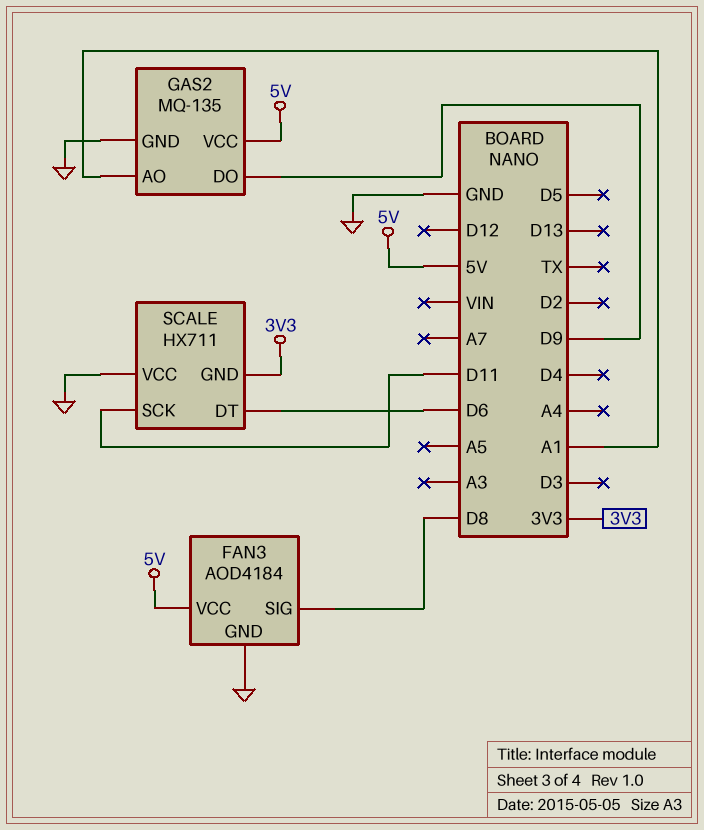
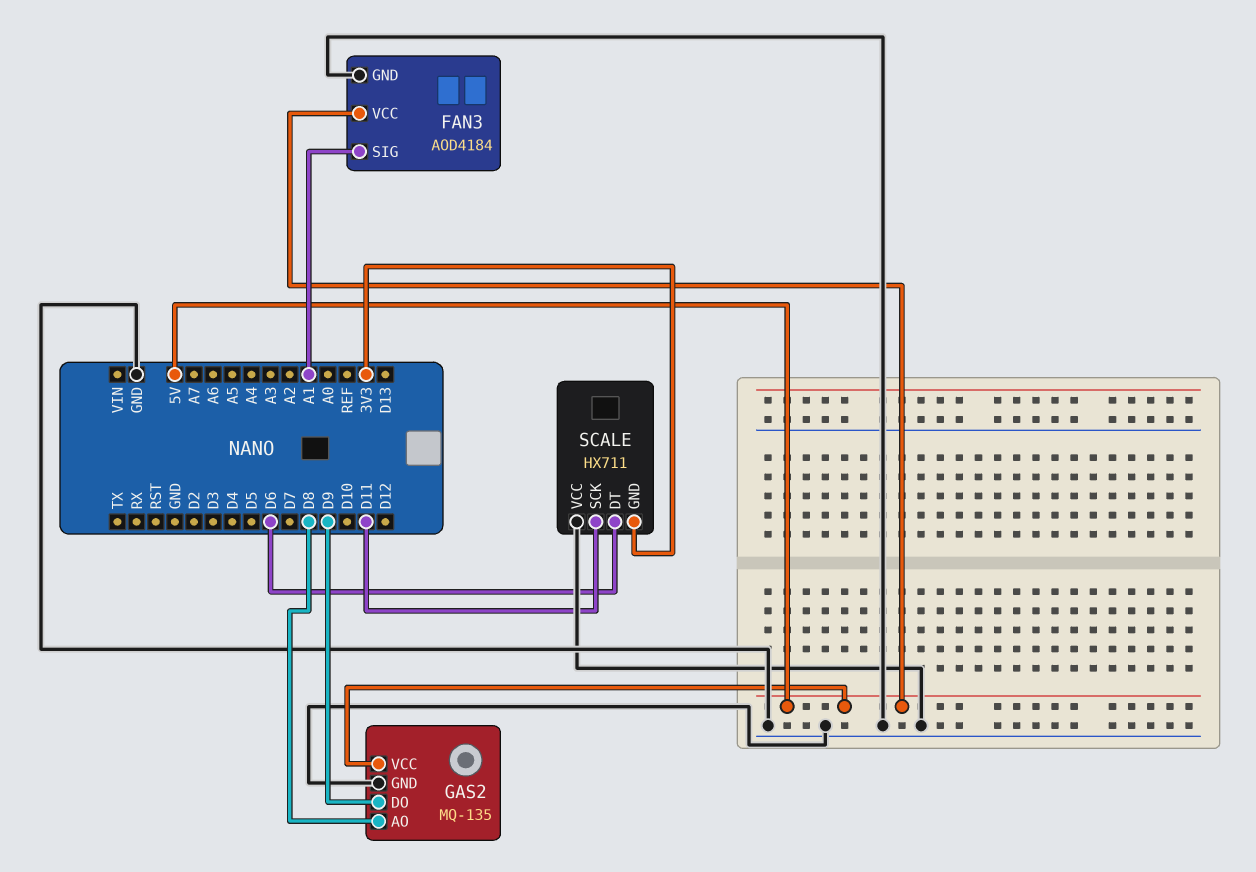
FAN3 pin SIG: D8 -> A1
GAS2 pin AO: A1 -> D8

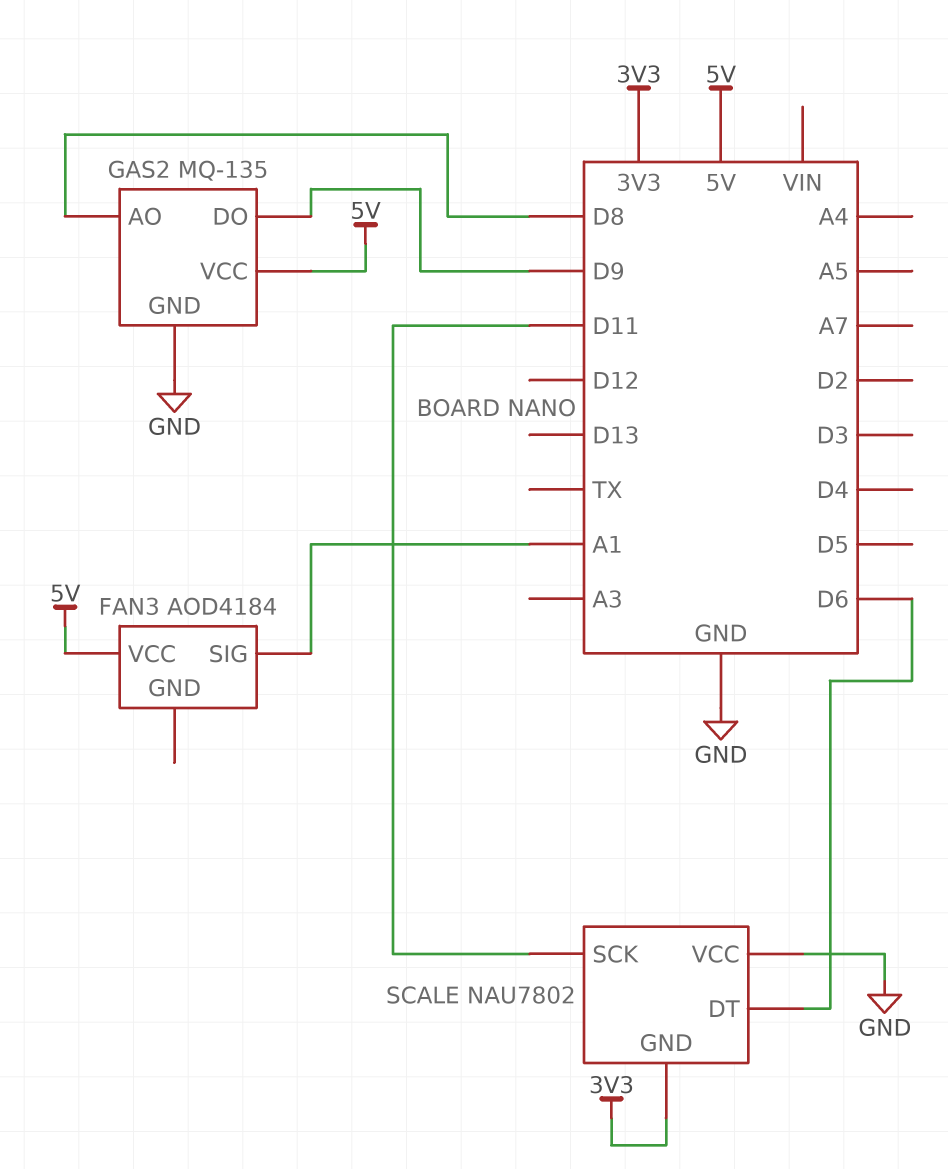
FAN3 pin GND: GND -> none
SCALE: HX711 -> NAU7802

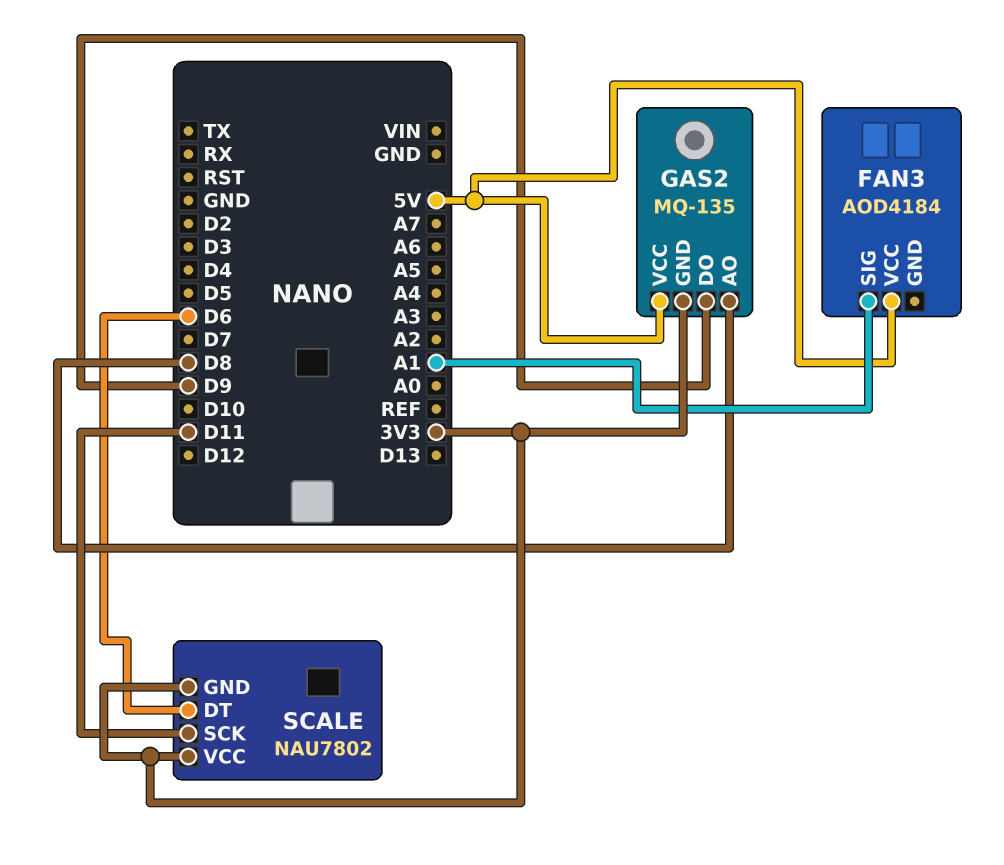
GAS2 pin GND: GND -> 3V3
SCALE pin VCC: GND -> 3V3

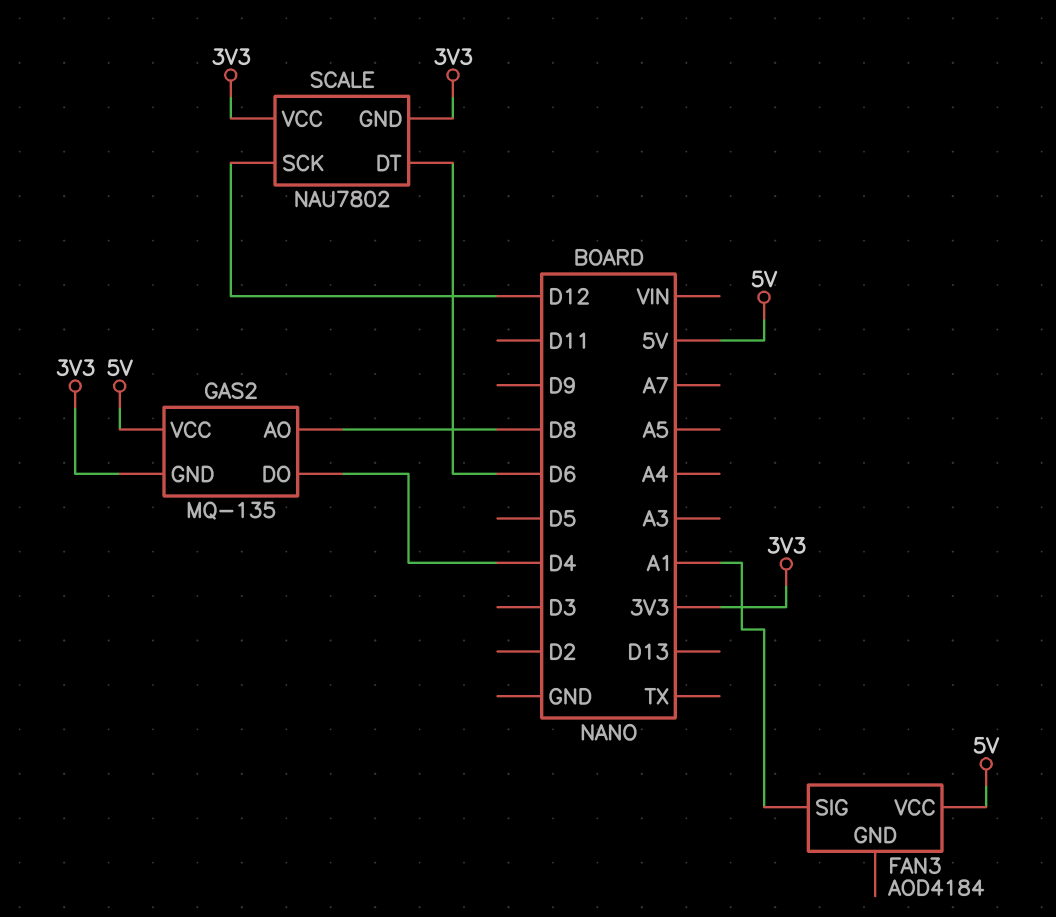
GAS2 pin DO: D9 -> D4
SCALE pin SCK: D11 -> D12

